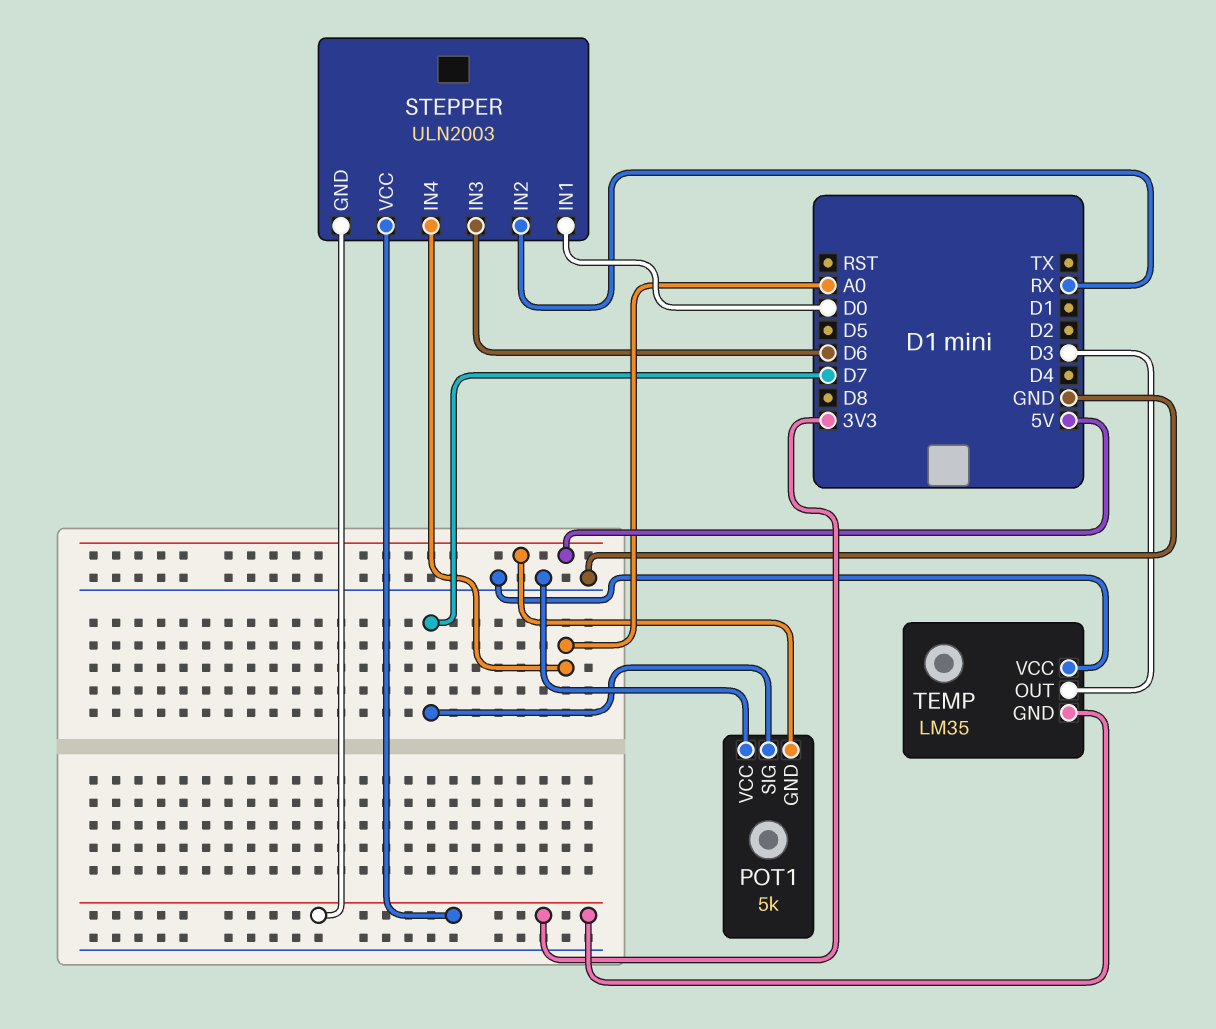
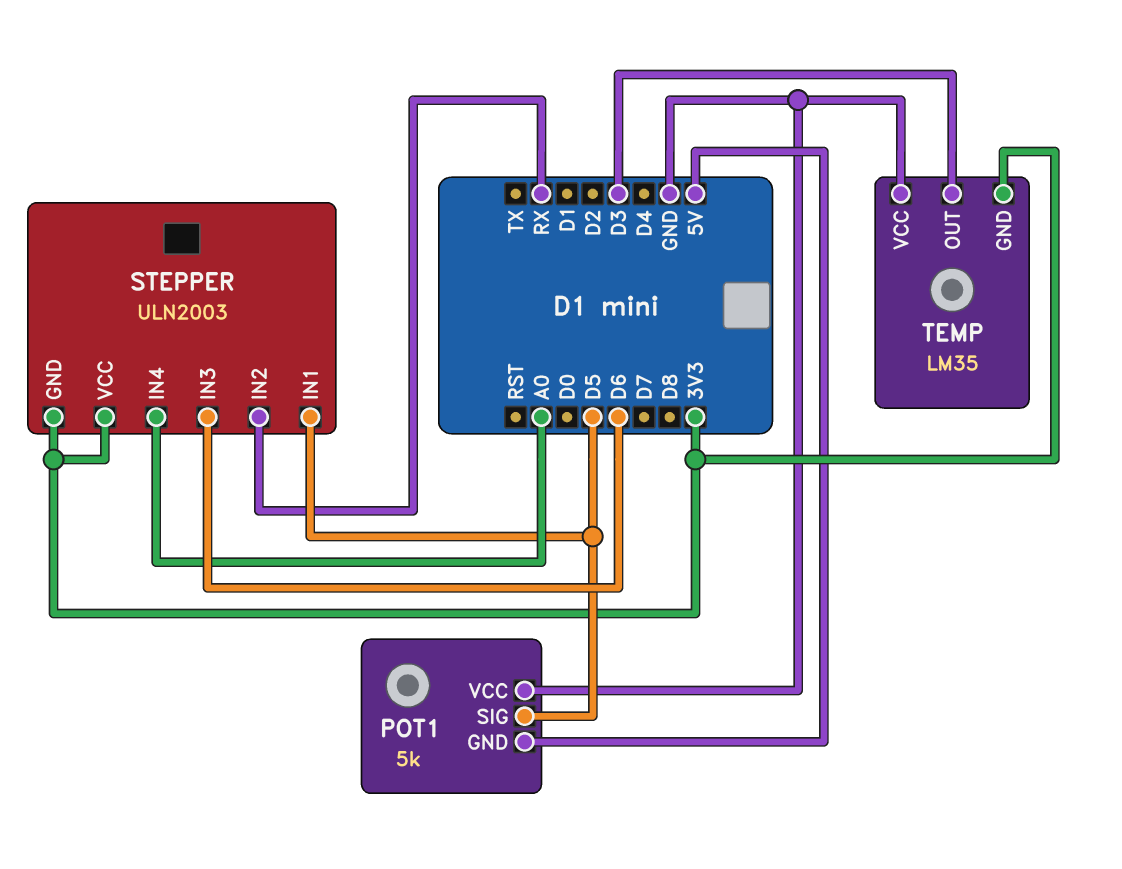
POT1 pin SIG: D7 -> D5
STEPPER pin IN1: D0 -> D5

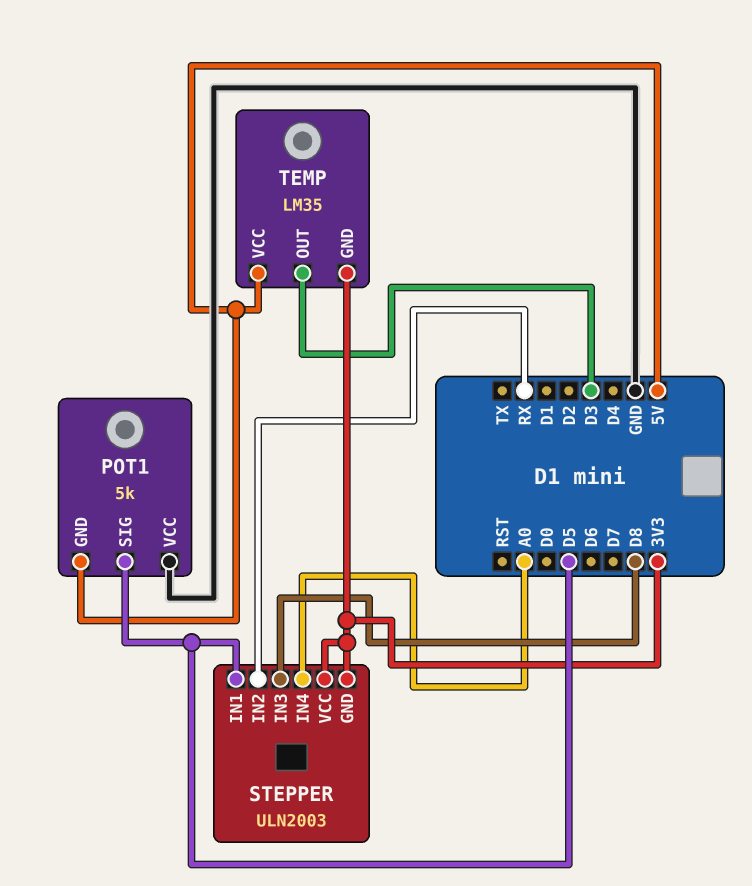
STEPPER pin IN3: D6 -> D8
TEMP pin VCC: GND -> 5V

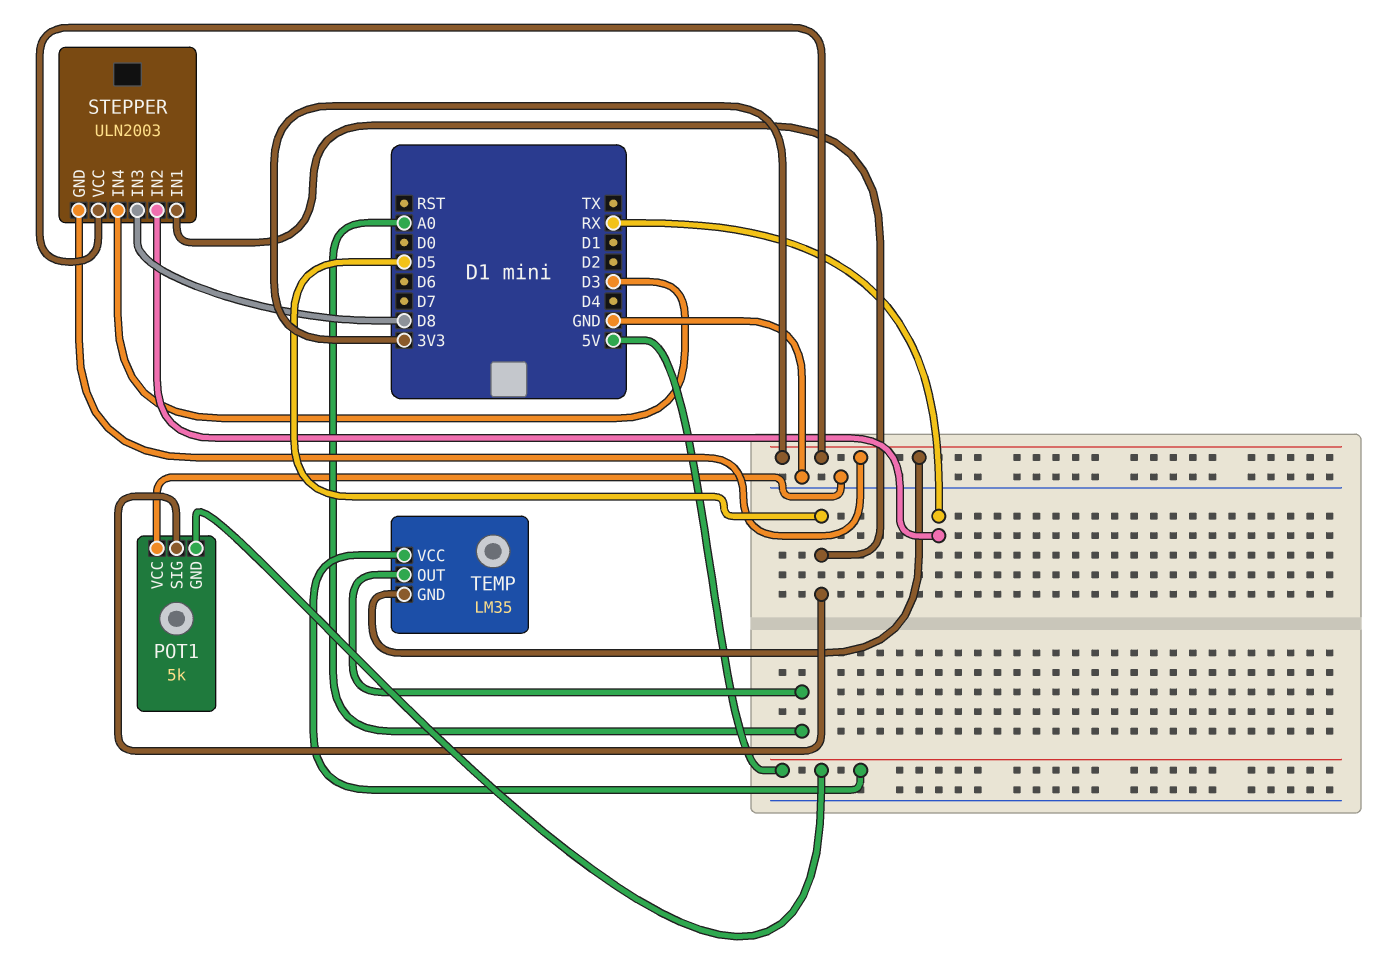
STEPPER pin IN4: A0 -> D3
TEMP pin OUT: D3 -> A0

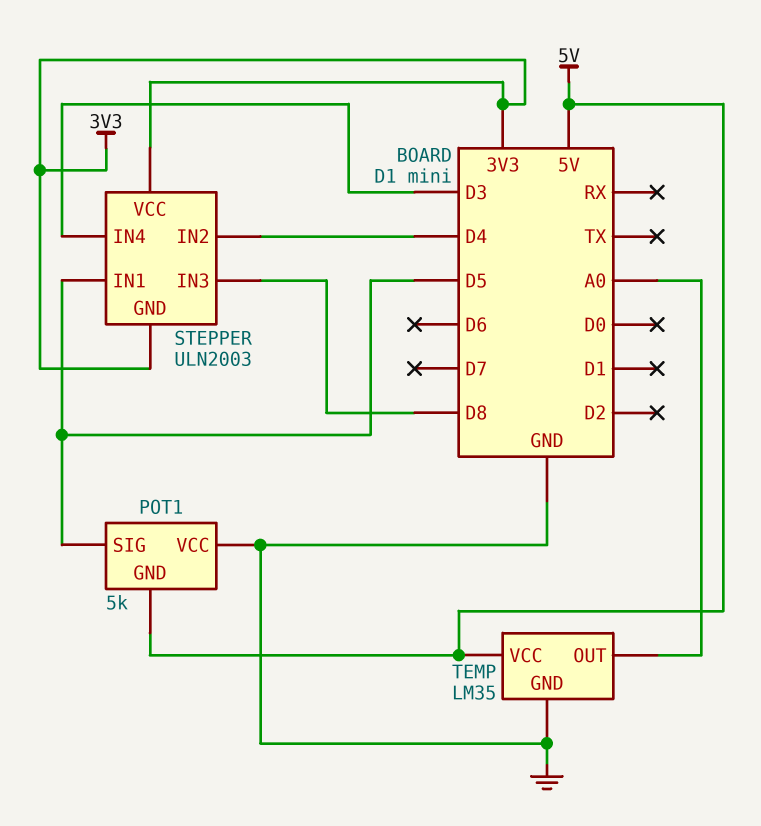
STEPPER pin IN2: RX -> D4
TEMP pin GND: 3V3 -> GND

